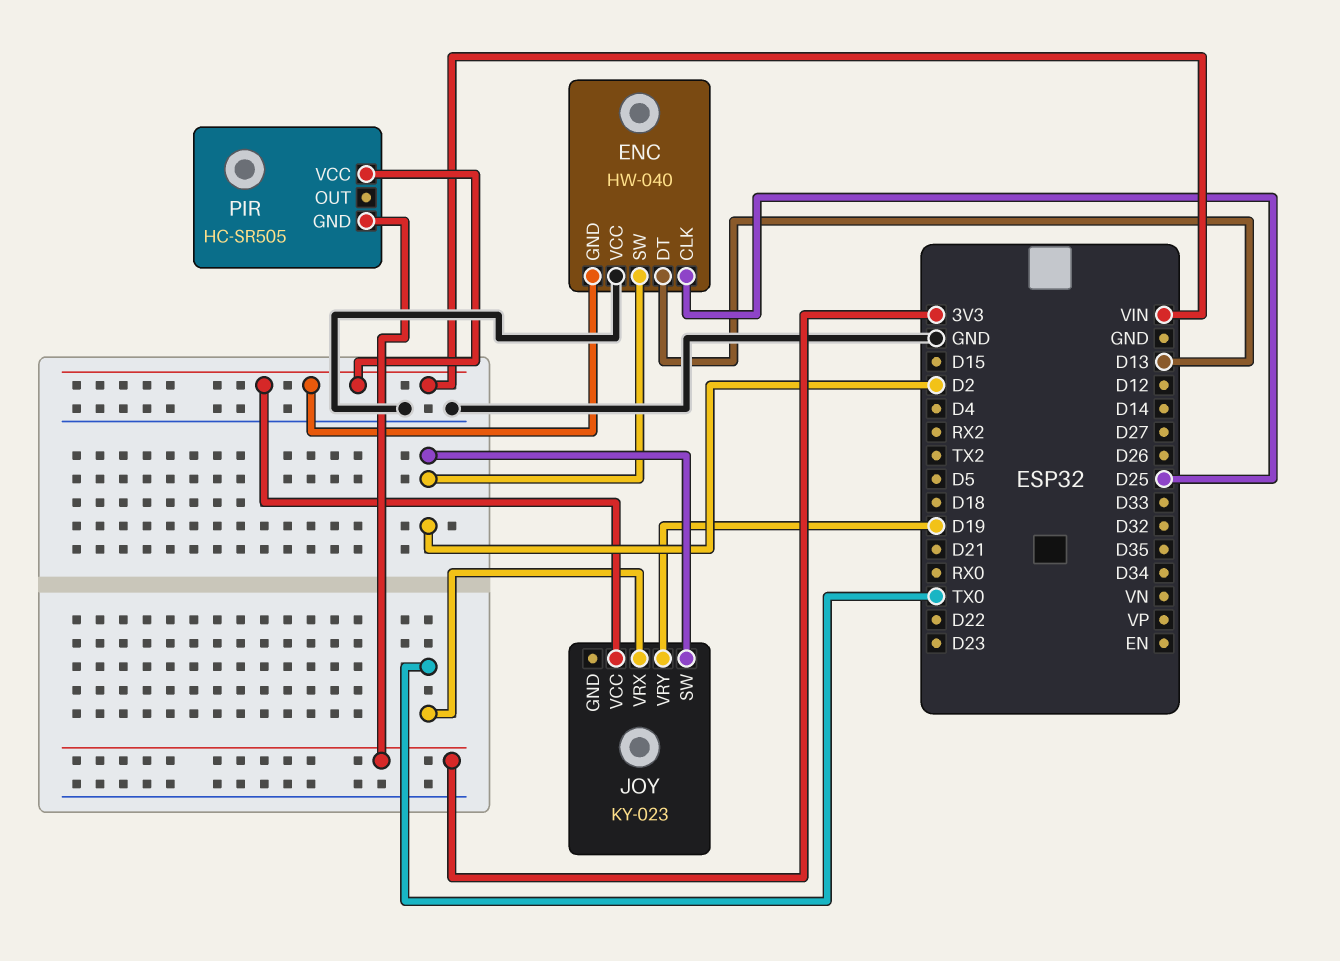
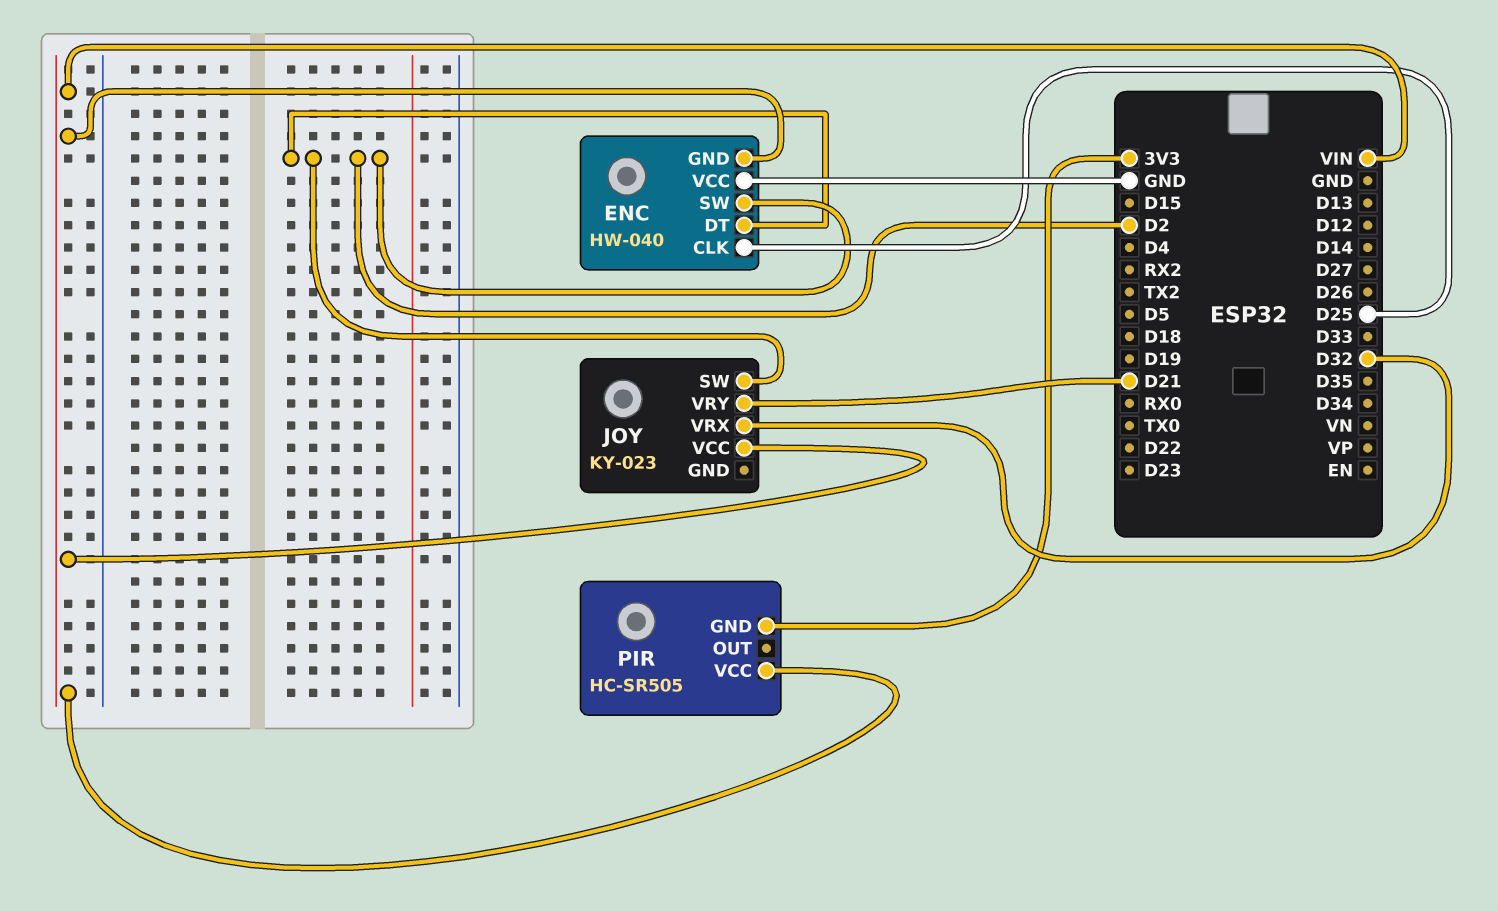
ENC pin DT: D13 -> D2
JOY pin VRX: TX0 -> D32
JOY pin VRY: D19 -> D21

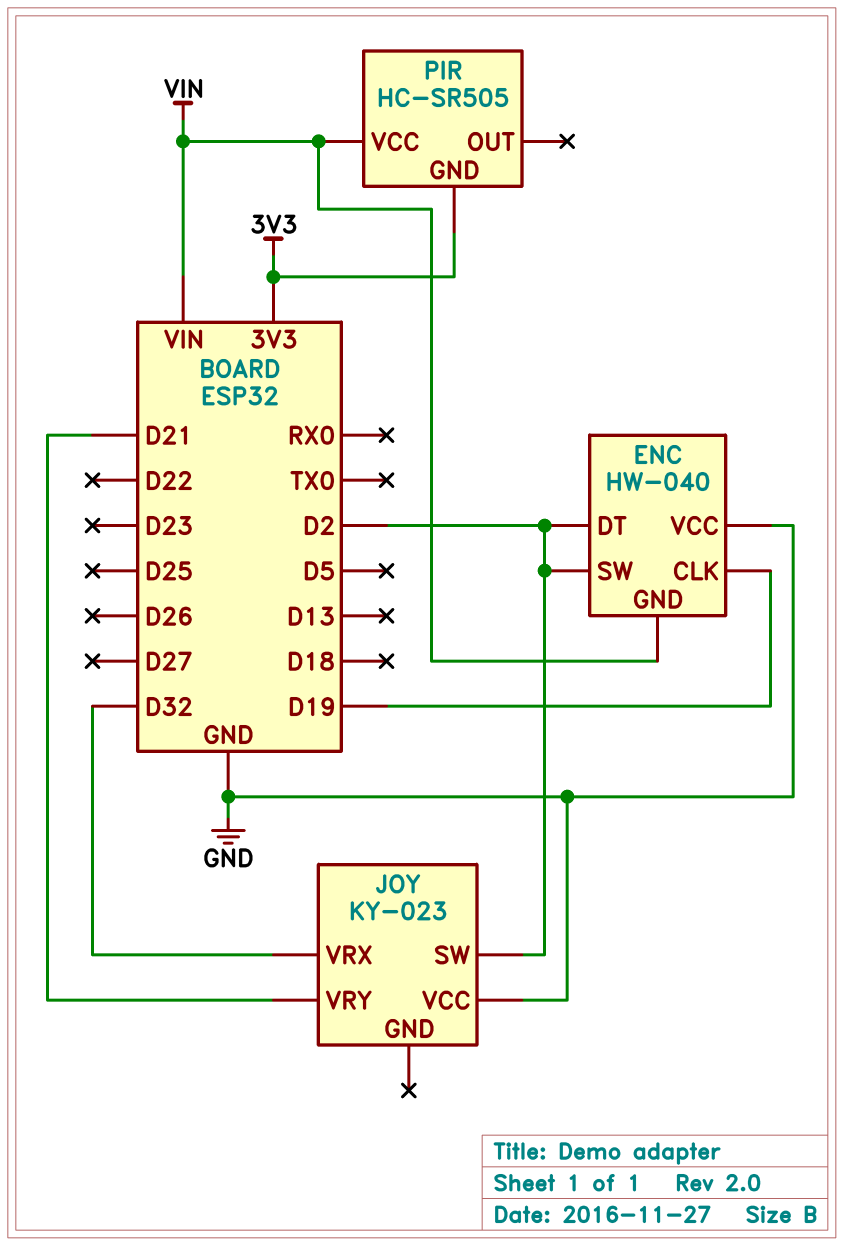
ENC pin CLK: D25 -> D19
JOY pin VCC: VIN -> GND

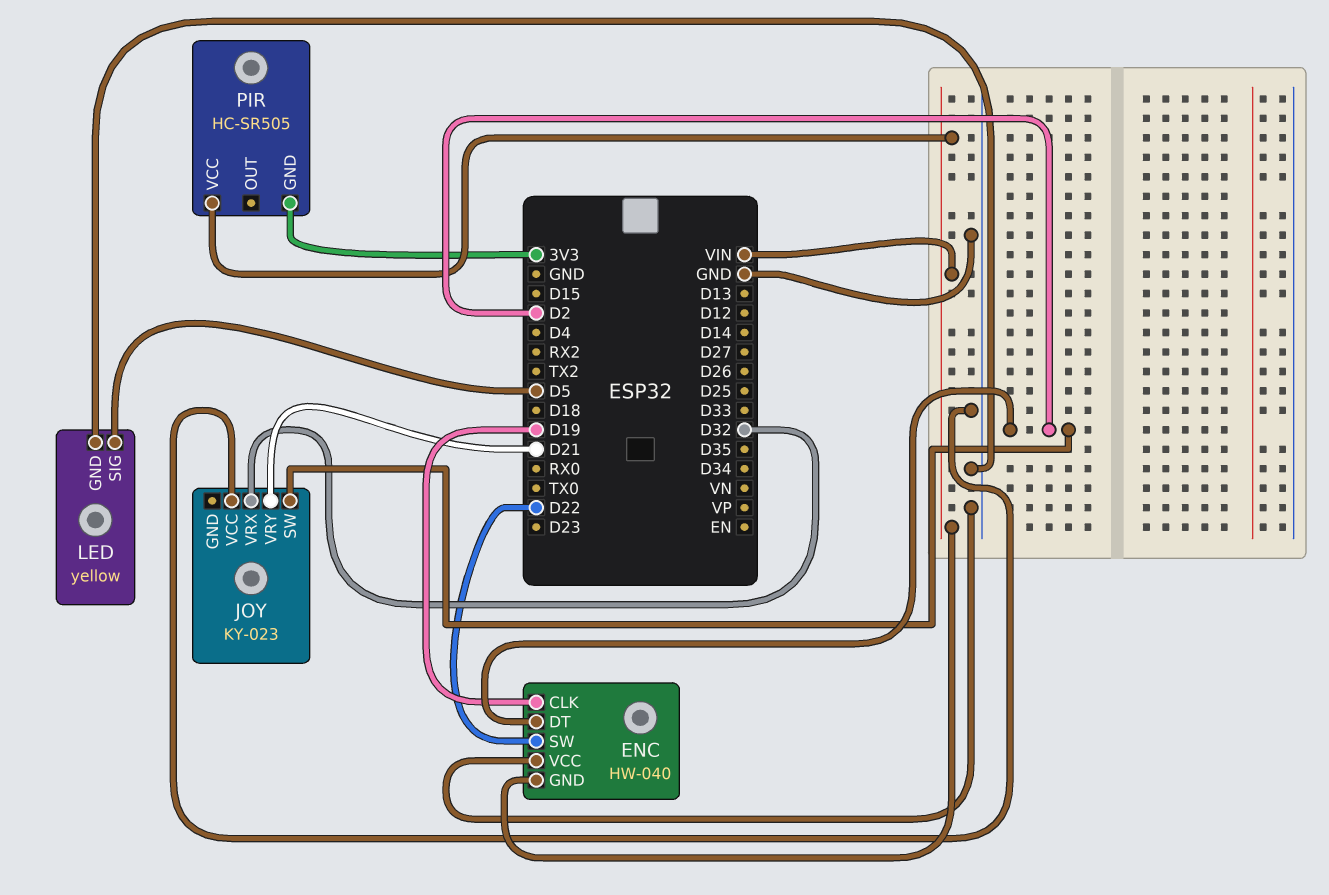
ENC pin SW: D2 -> D22
LED: none -> yellow
LED pin GND: none -> GND
LED pin SIG: none -> D5

